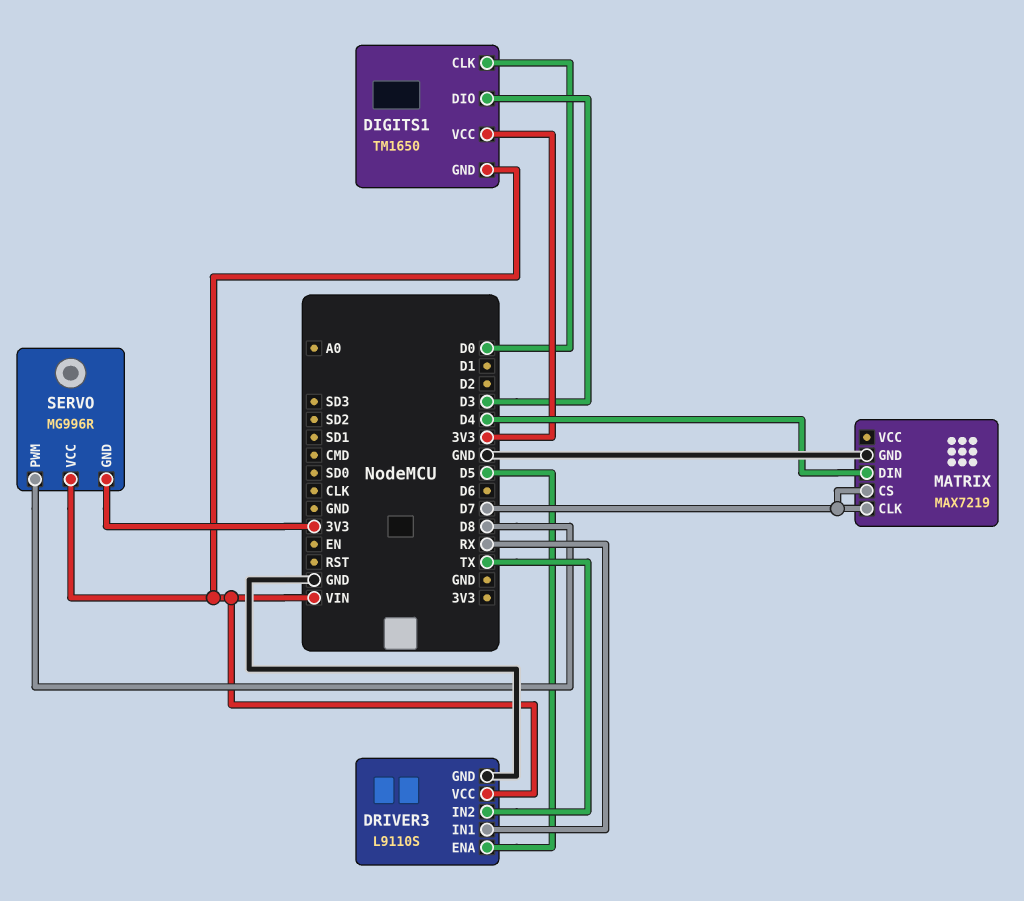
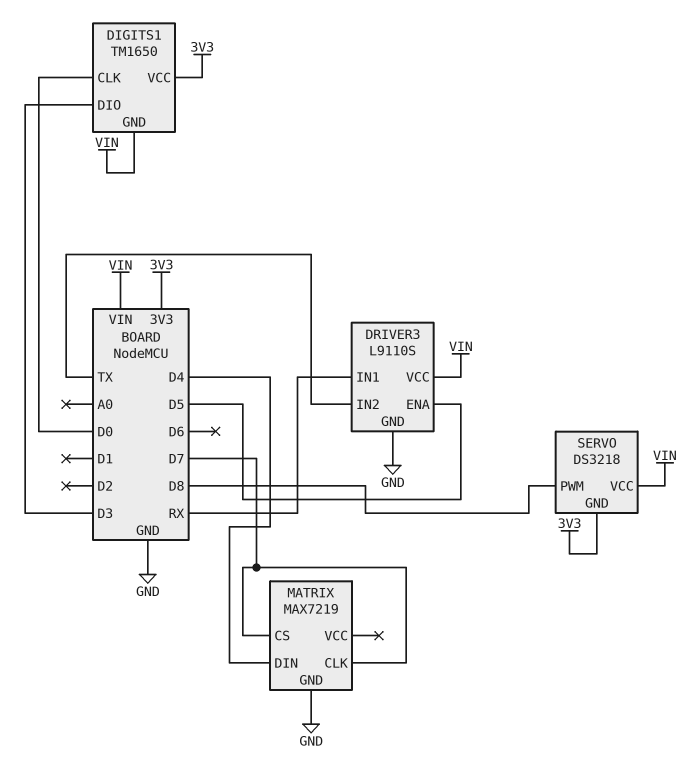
SERVO: MG996R -> DS3218

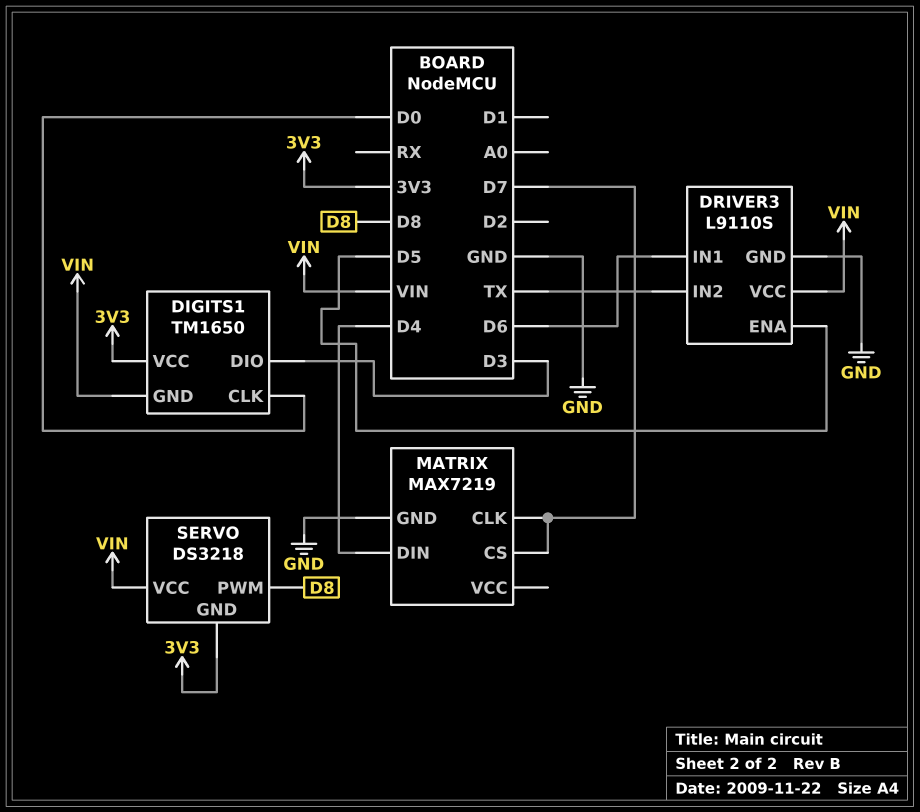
DRIVER3 pin IN1: RX -> D6

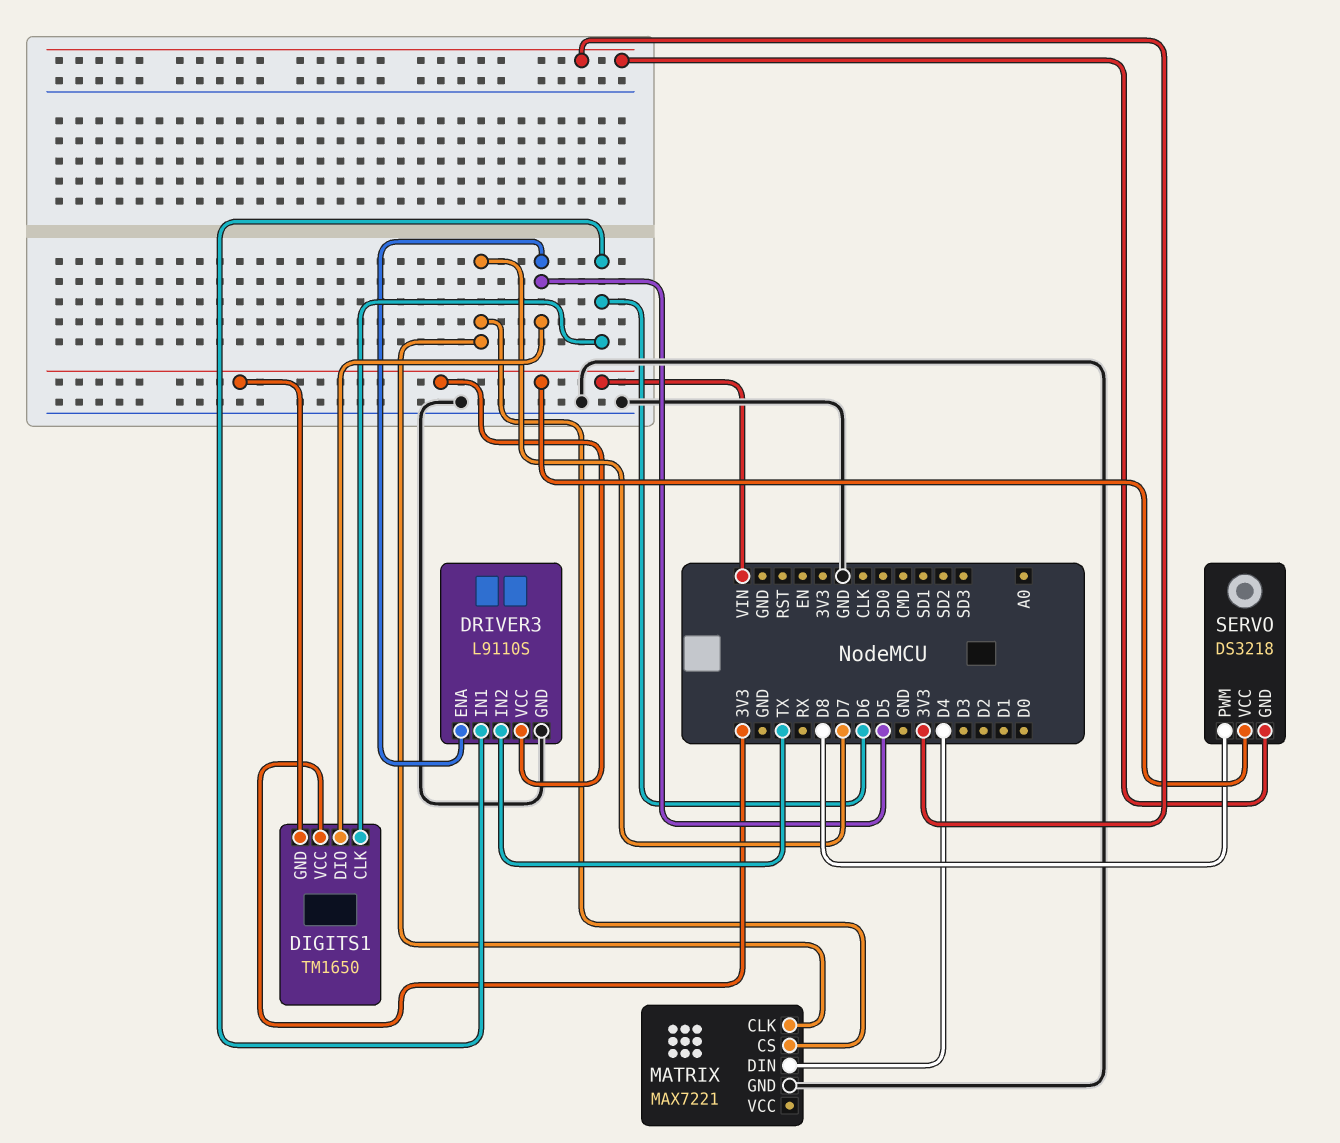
DIGITS1 pin CLK: D0 -> D6
DIGITS1 pin DIO: D3 -> D5
MATRIX: MAX7219 -> MAX7221

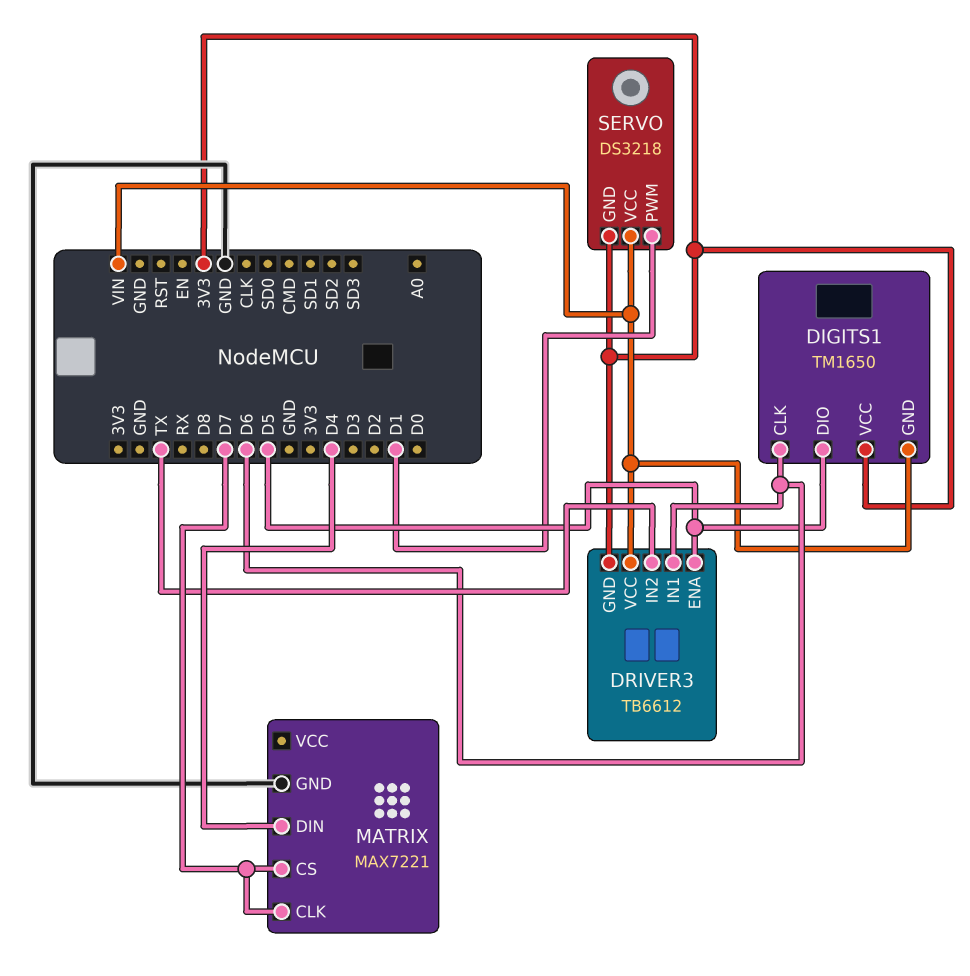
DRIVER3: L9110S -> TB6612
DRIVER3 pin GND: GND -> 3V3
SERVO pin PWM: D8 -> D1

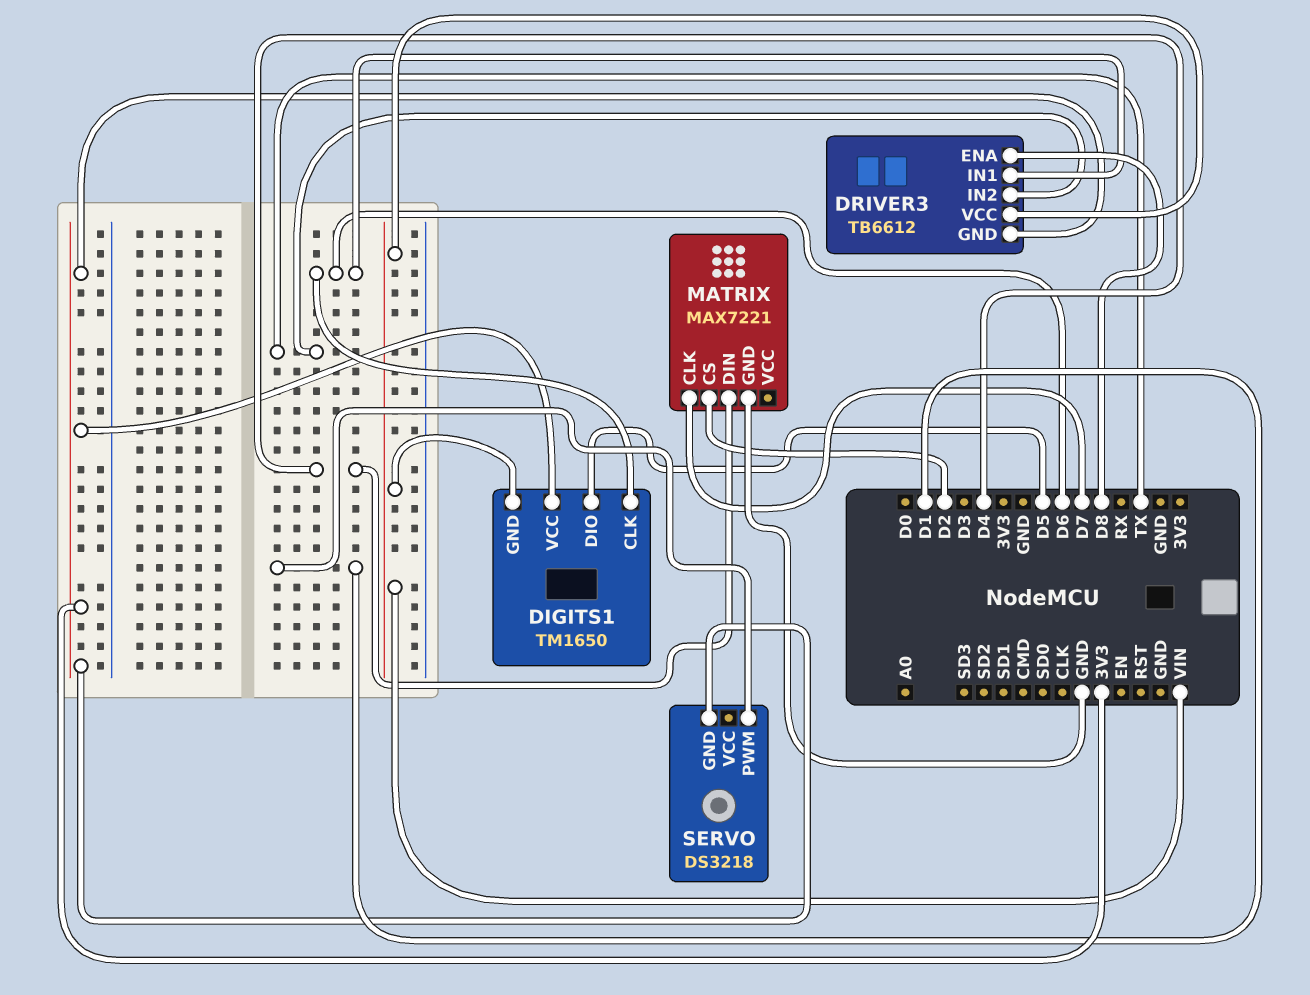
DRIVER3 pin ENA: D5 -> D8
MATRIX pin CS: D7 -> D2
SERVO pin VCC: VIN -> none

